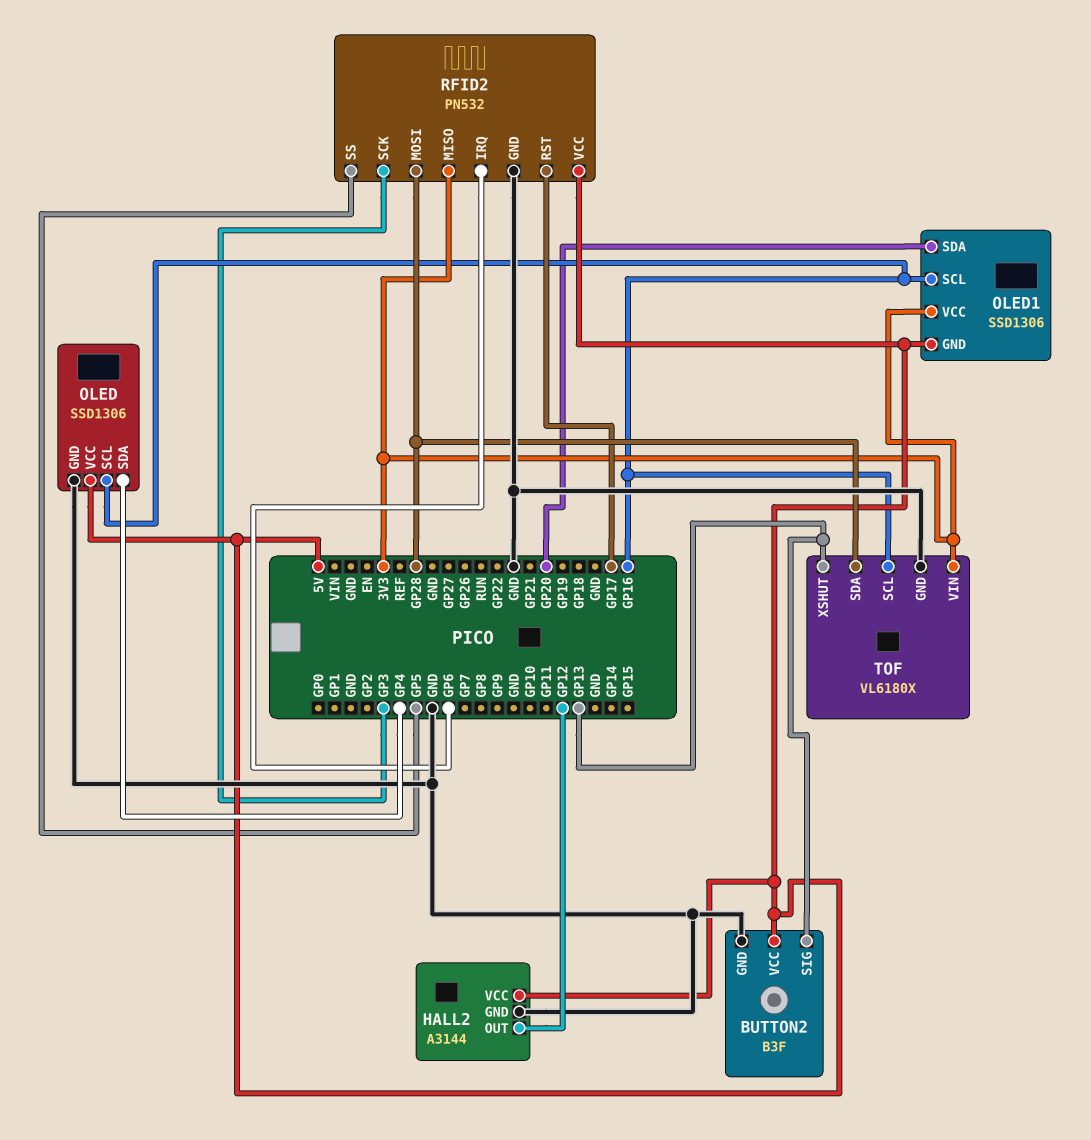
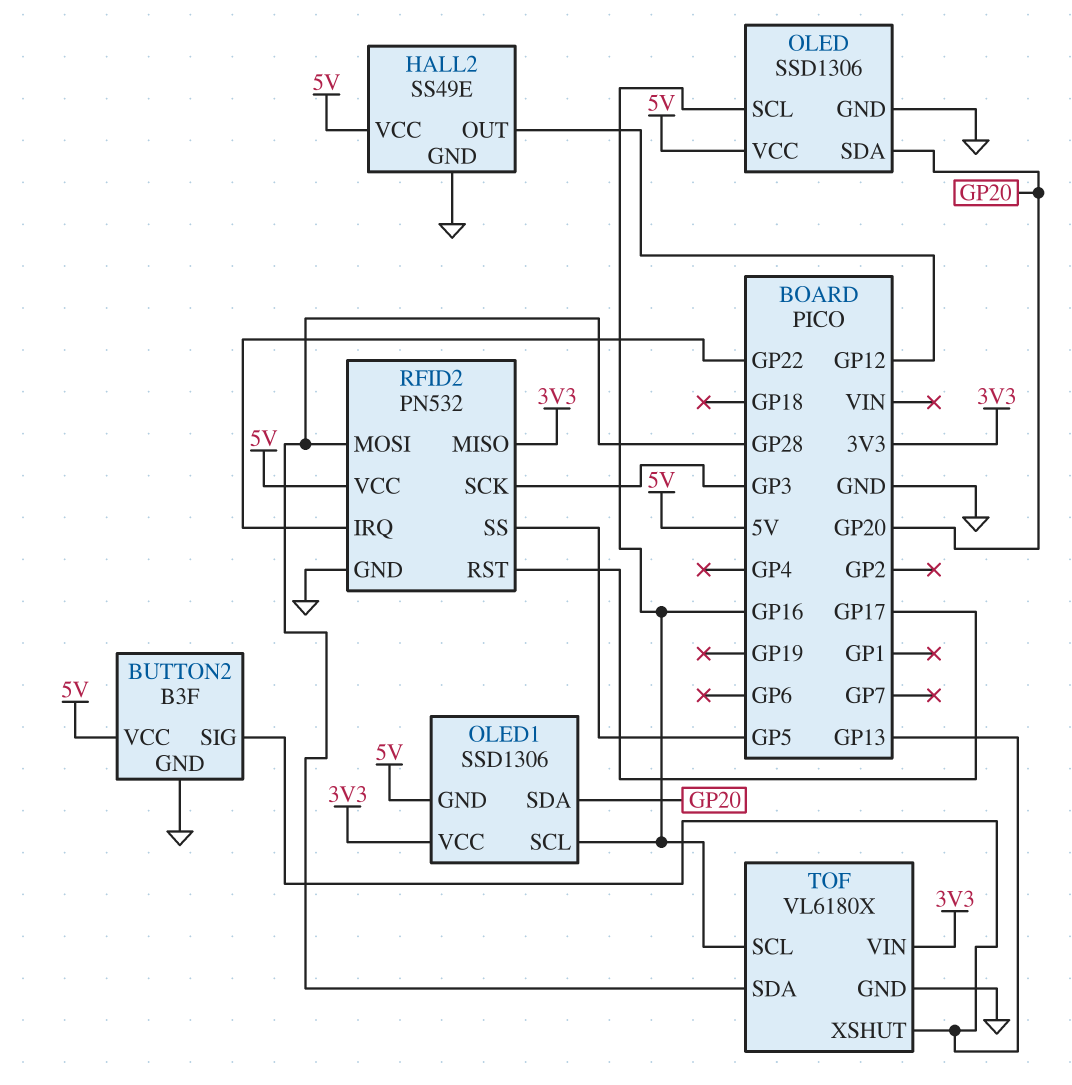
HALL2: A3144 -> SS49E
OLED pin SDA: GP4 -> GP20
RFID2 pin IRQ: GP6 -> GP22

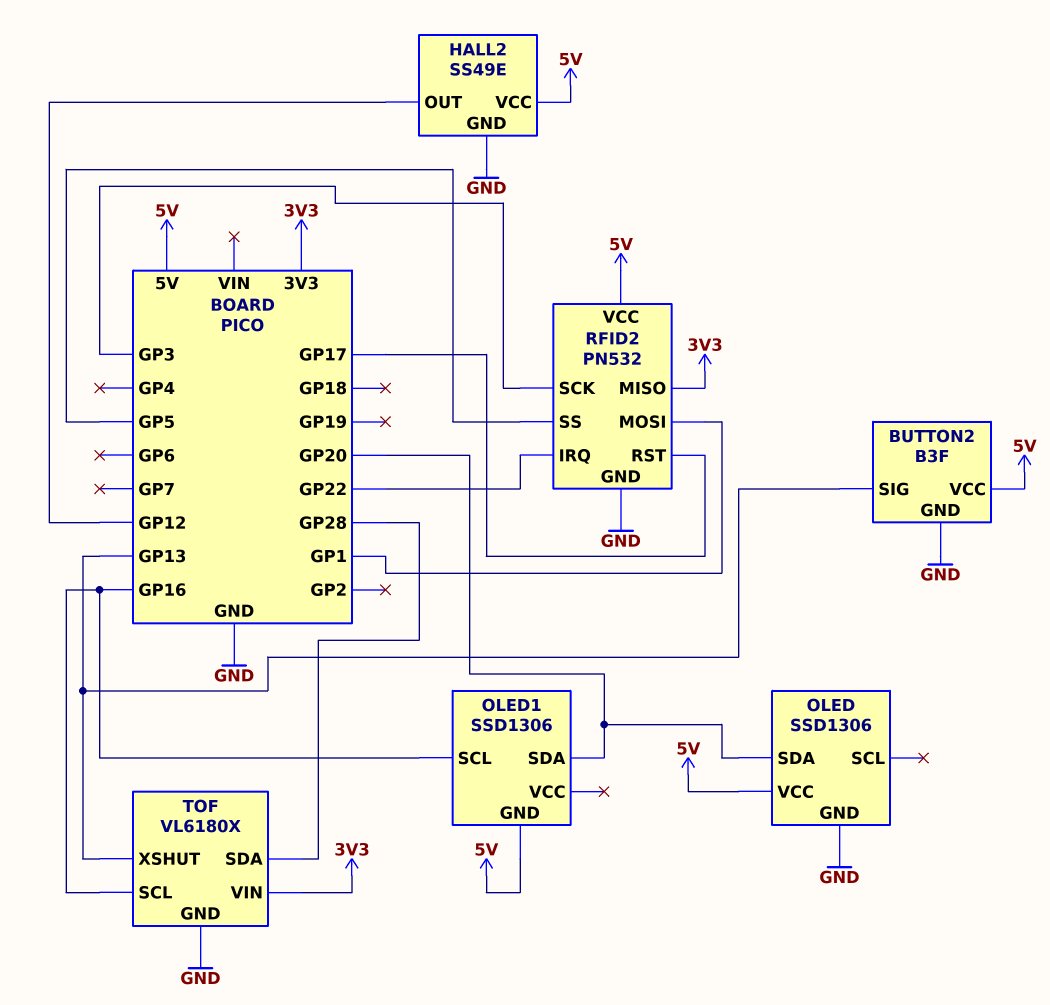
OLED pin SCL: GP16 -> none
OLED1 pin VCC: 3V3 -> none
RFID2 pin MOSI: GP28 -> GP1

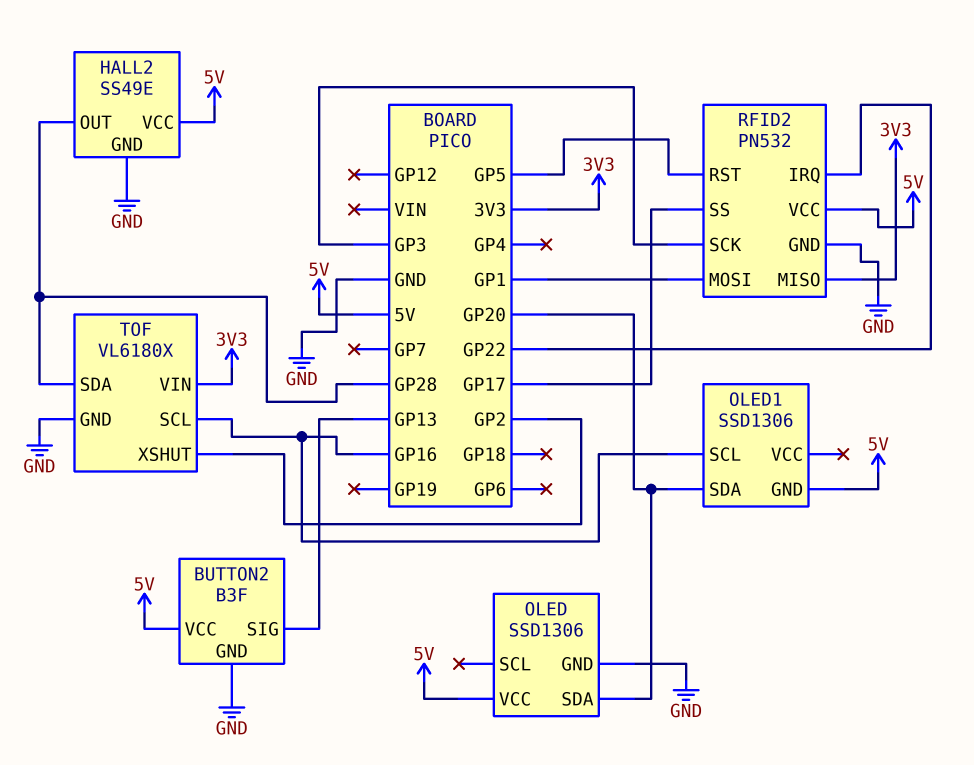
HALL2 pin OUT: GP12 -> GP28
RFID2 pin RST: GP17 -> GP5
RFID2 pin SS: GP5 -> GP17
TOF pin XSHUT: GP13 -> GP2

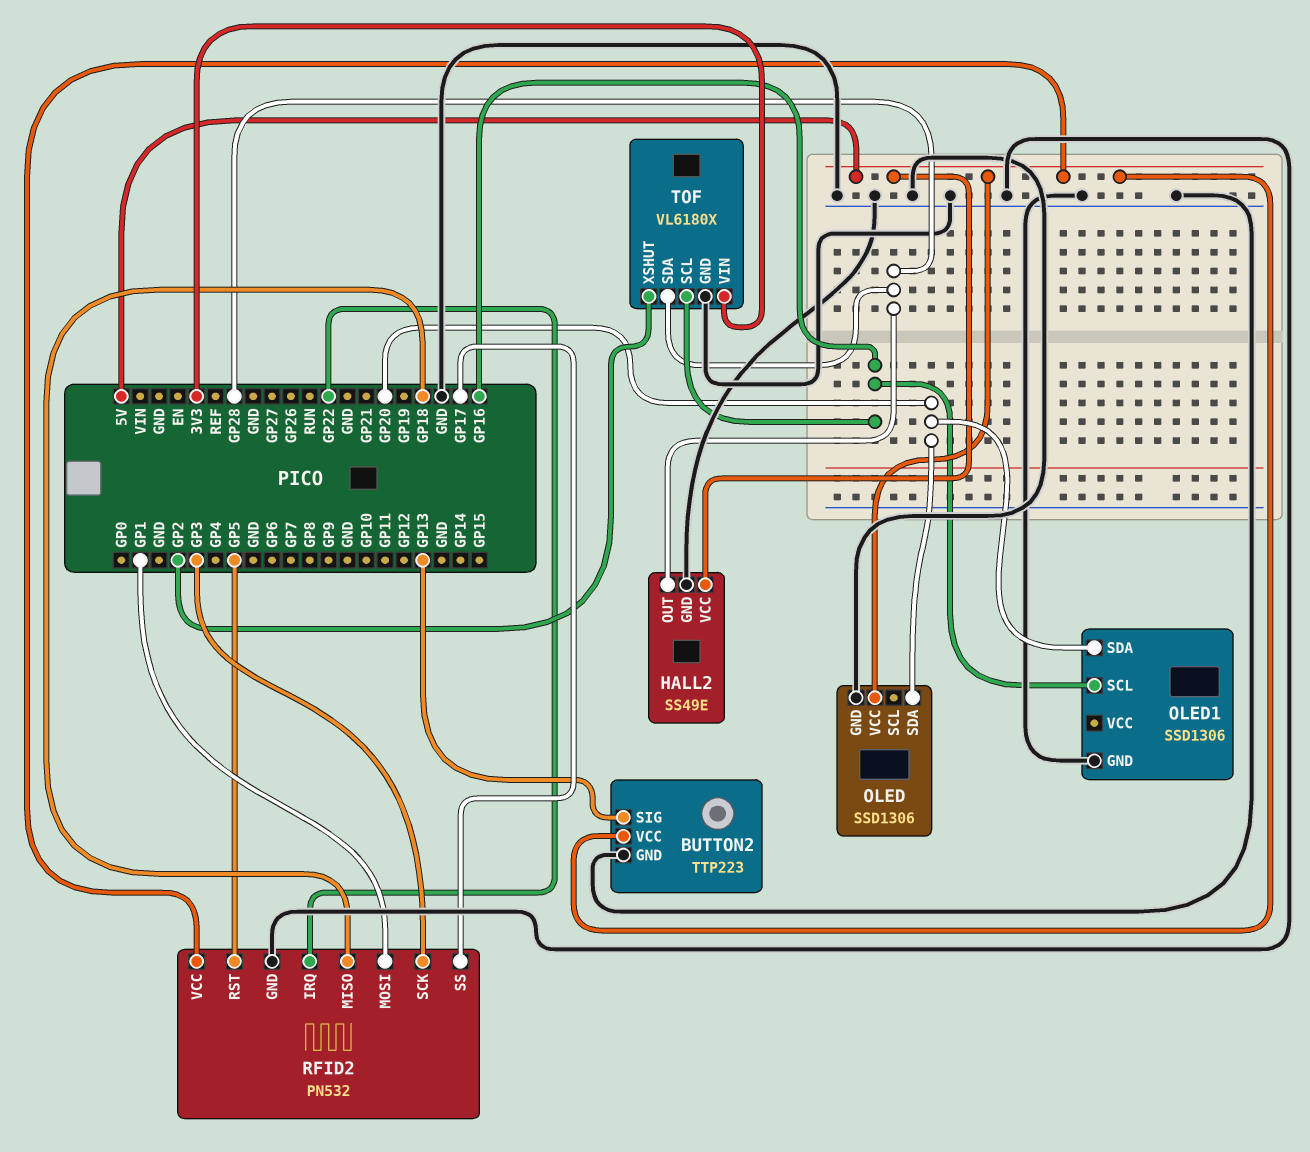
BUTTON2: B3F -> TTP223
OLED1 pin GND: 5V -> GND
RFID2 pin MISO: 3V3 -> GP18

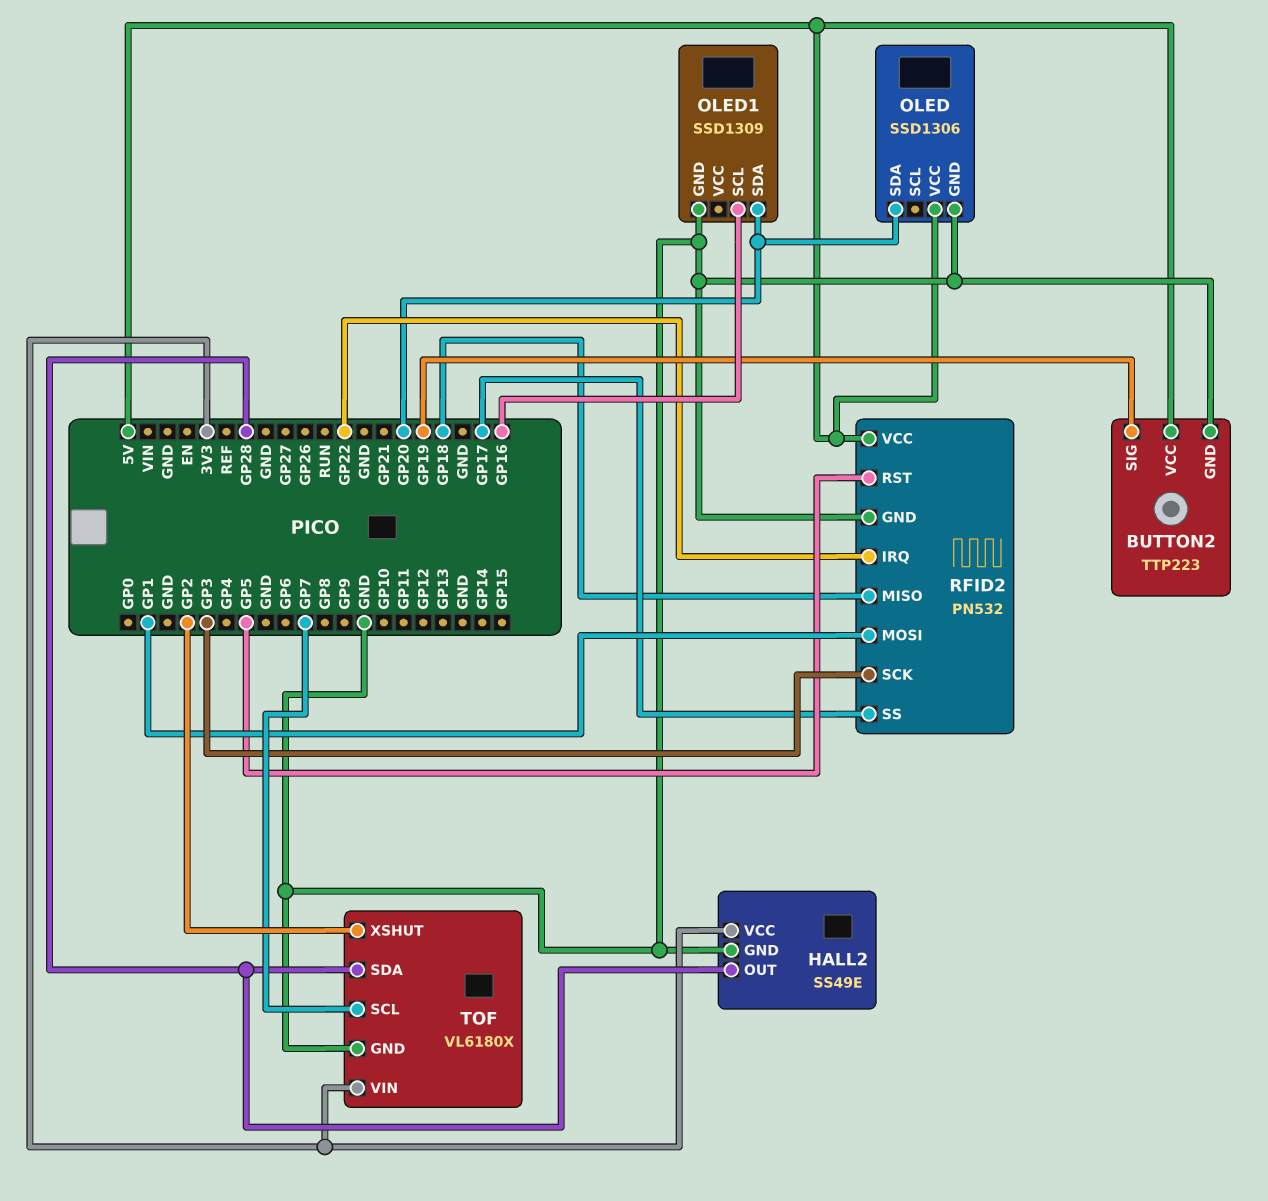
BUTTON2 pin SIG: GP13 -> GP19
HALL2 pin VCC: 5V -> 3V3
OLED1: SSD1306 -> SSD1309
TOF pin SCL: GP16 -> GP7

